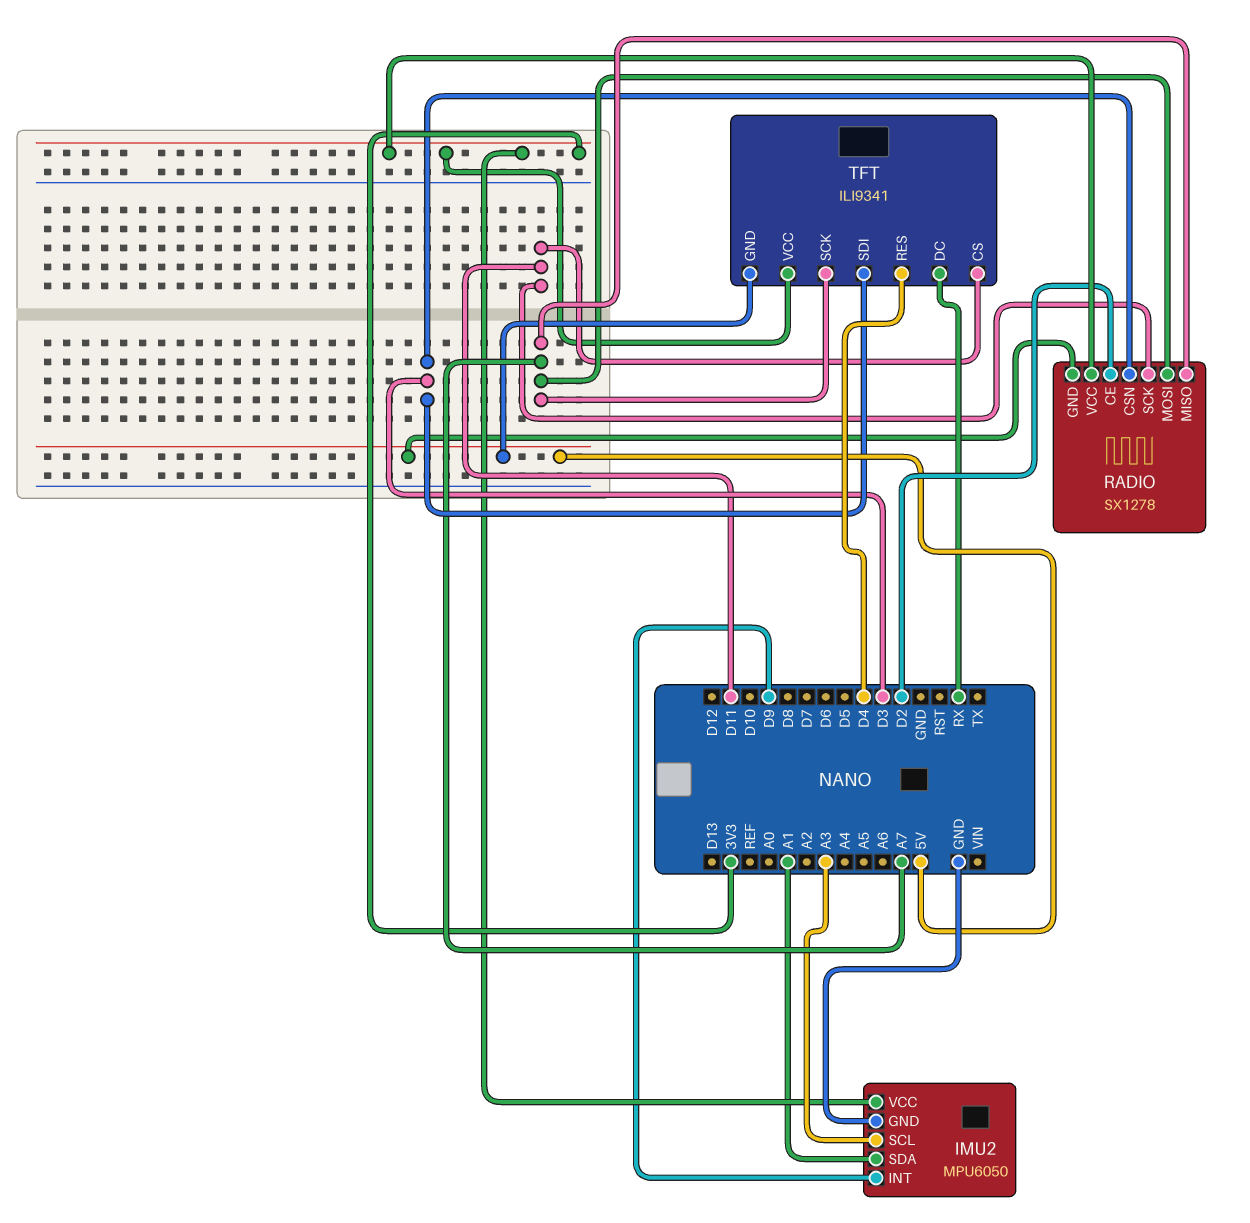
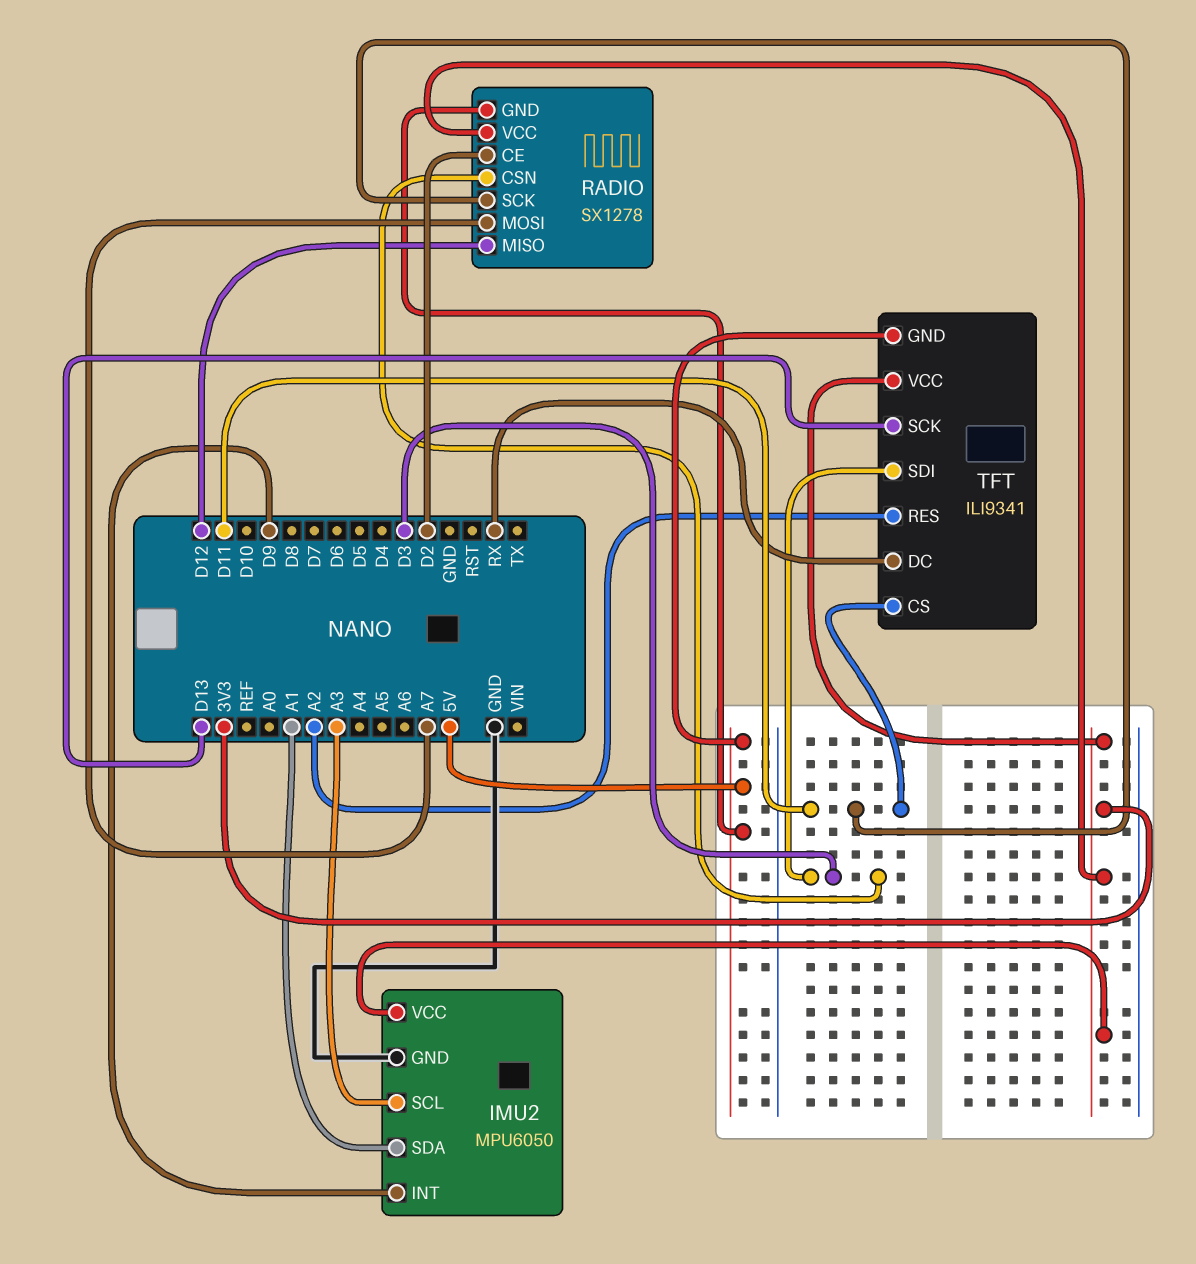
RADIO pin MISO: A7 -> D12
TFT pin RES: D4 -> A2
TFT pin SCK: A7 -> D13

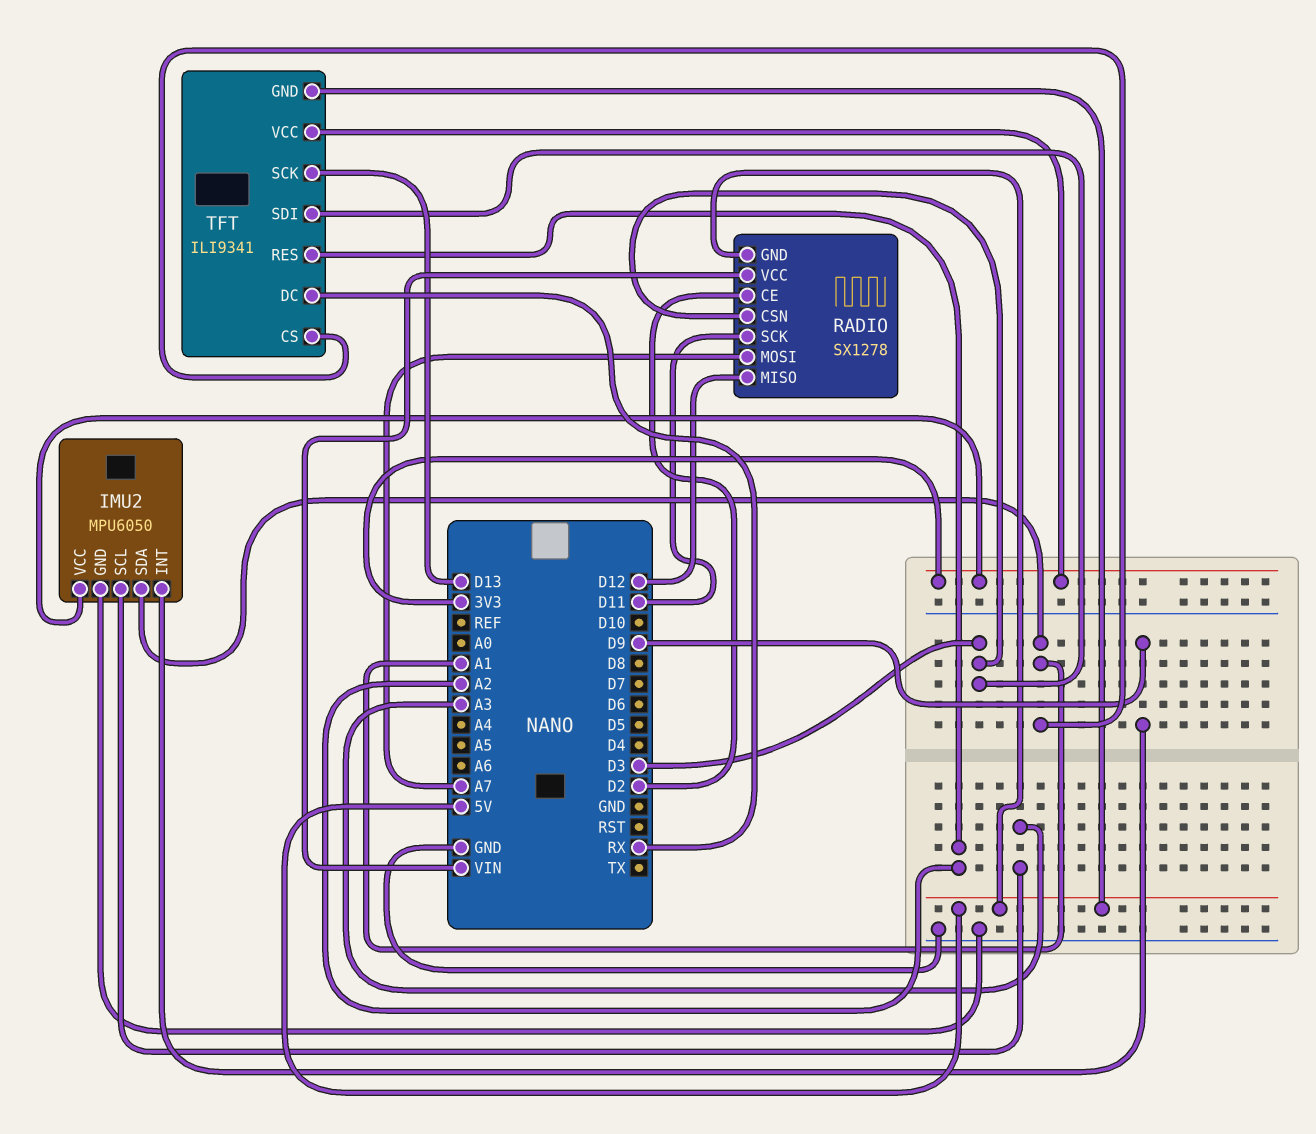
RADIO pin VCC: 3V3 -> VIN
TFT pin CS: D11 -> A1

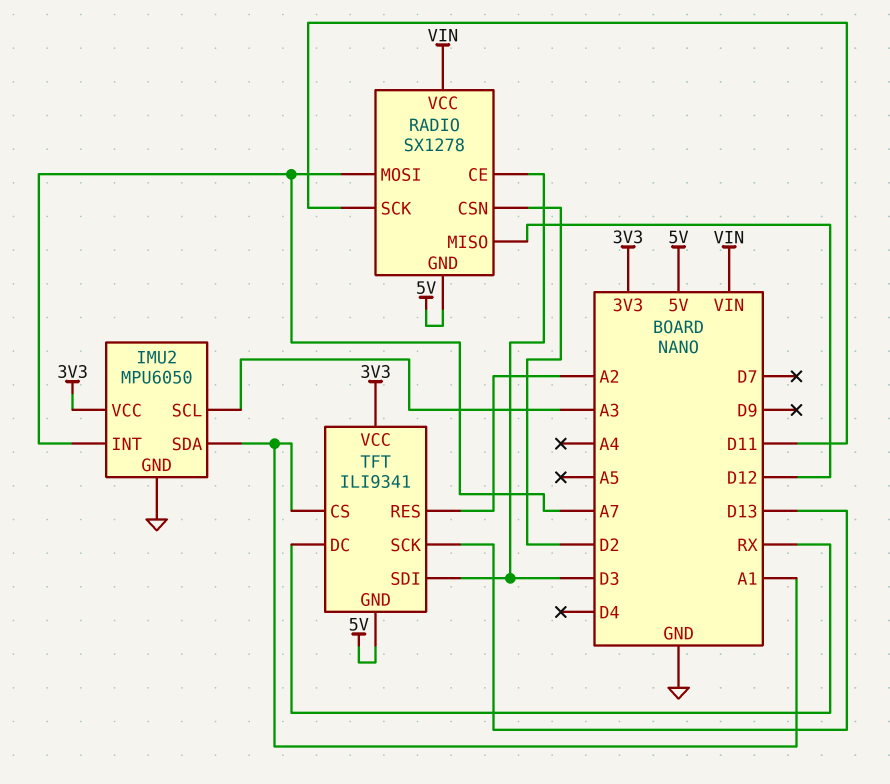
IMU2 pin INT: D9 -> A7
RADIO pin CE: D2 -> D3
RADIO pin CSN: D3 -> D2

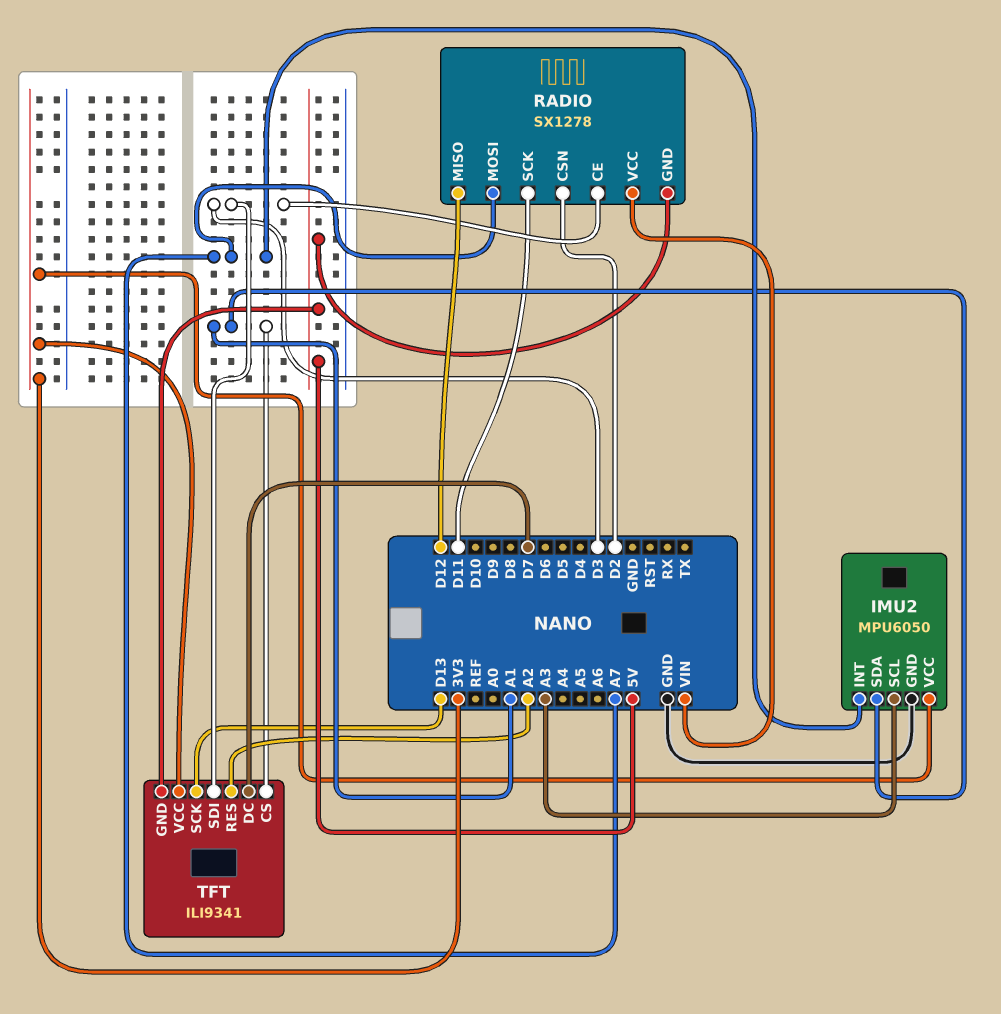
TFT pin DC: RX -> D7

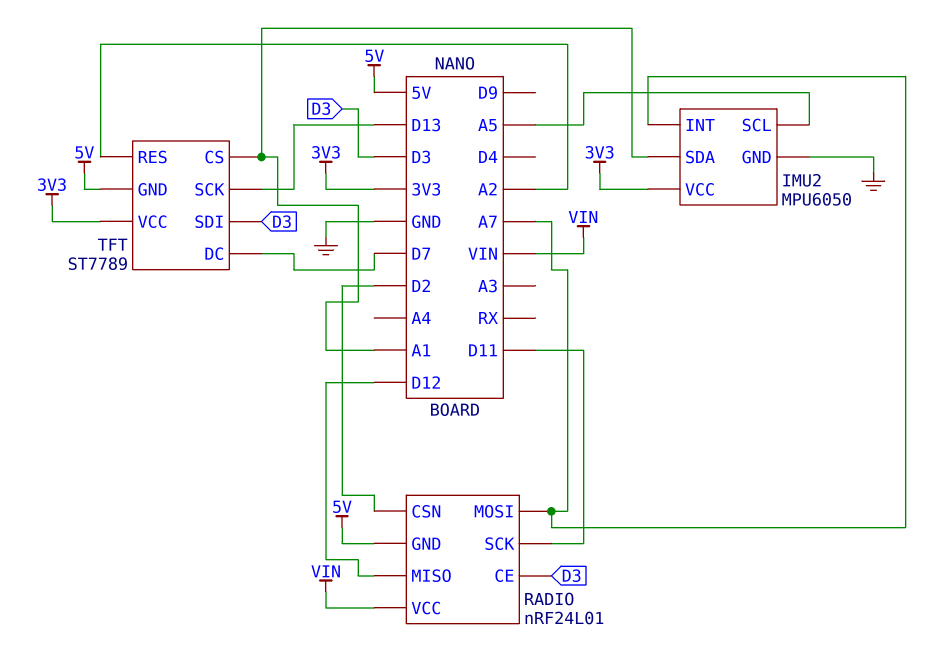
IMU2 pin SCL: A3 -> A5
RADIO: SX1278 -> nRF24L01
TFT: ILI9341 -> ST7789

